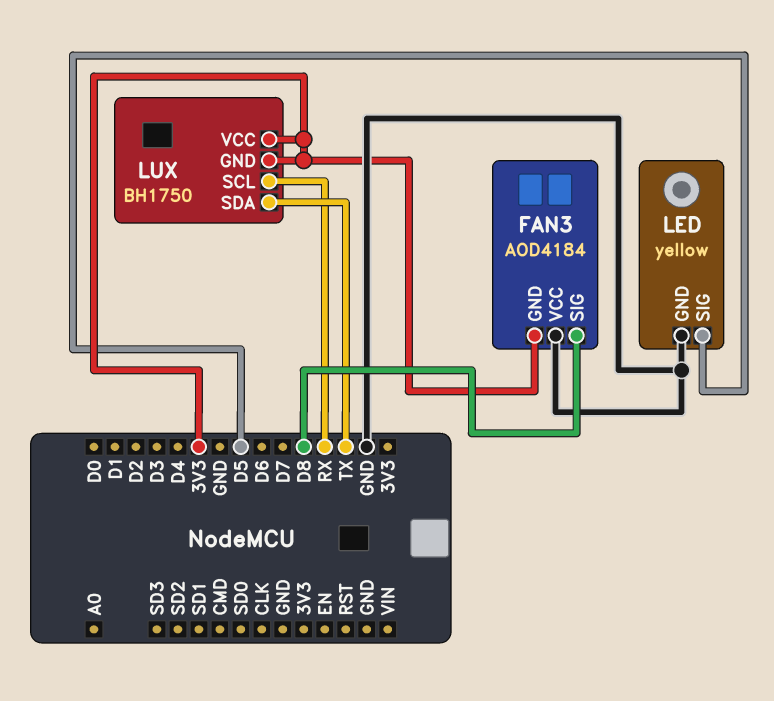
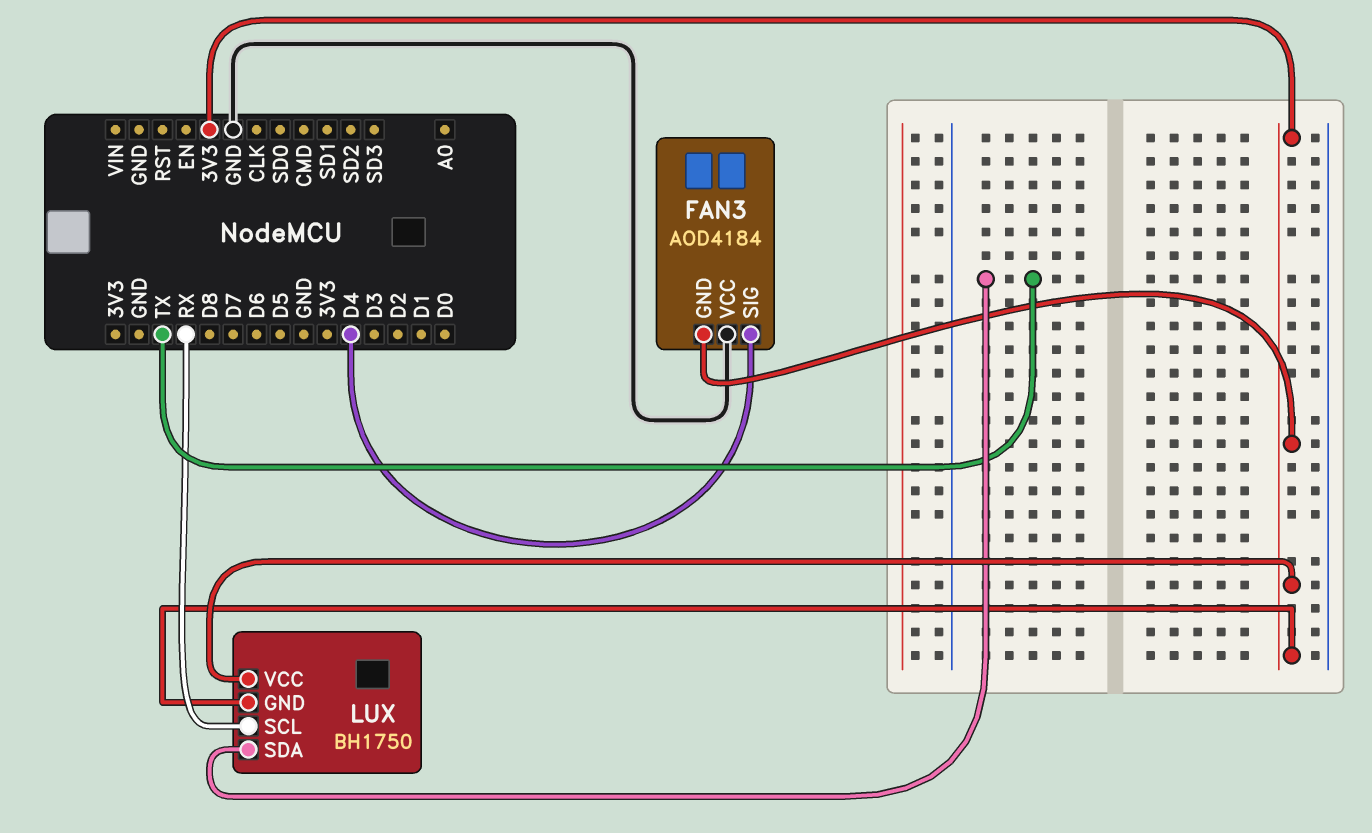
FAN3 pin SIG: D8 -> D4
LED: yellow -> none
LED pin GND: GND -> none
LED pin SIG: D5 -> none

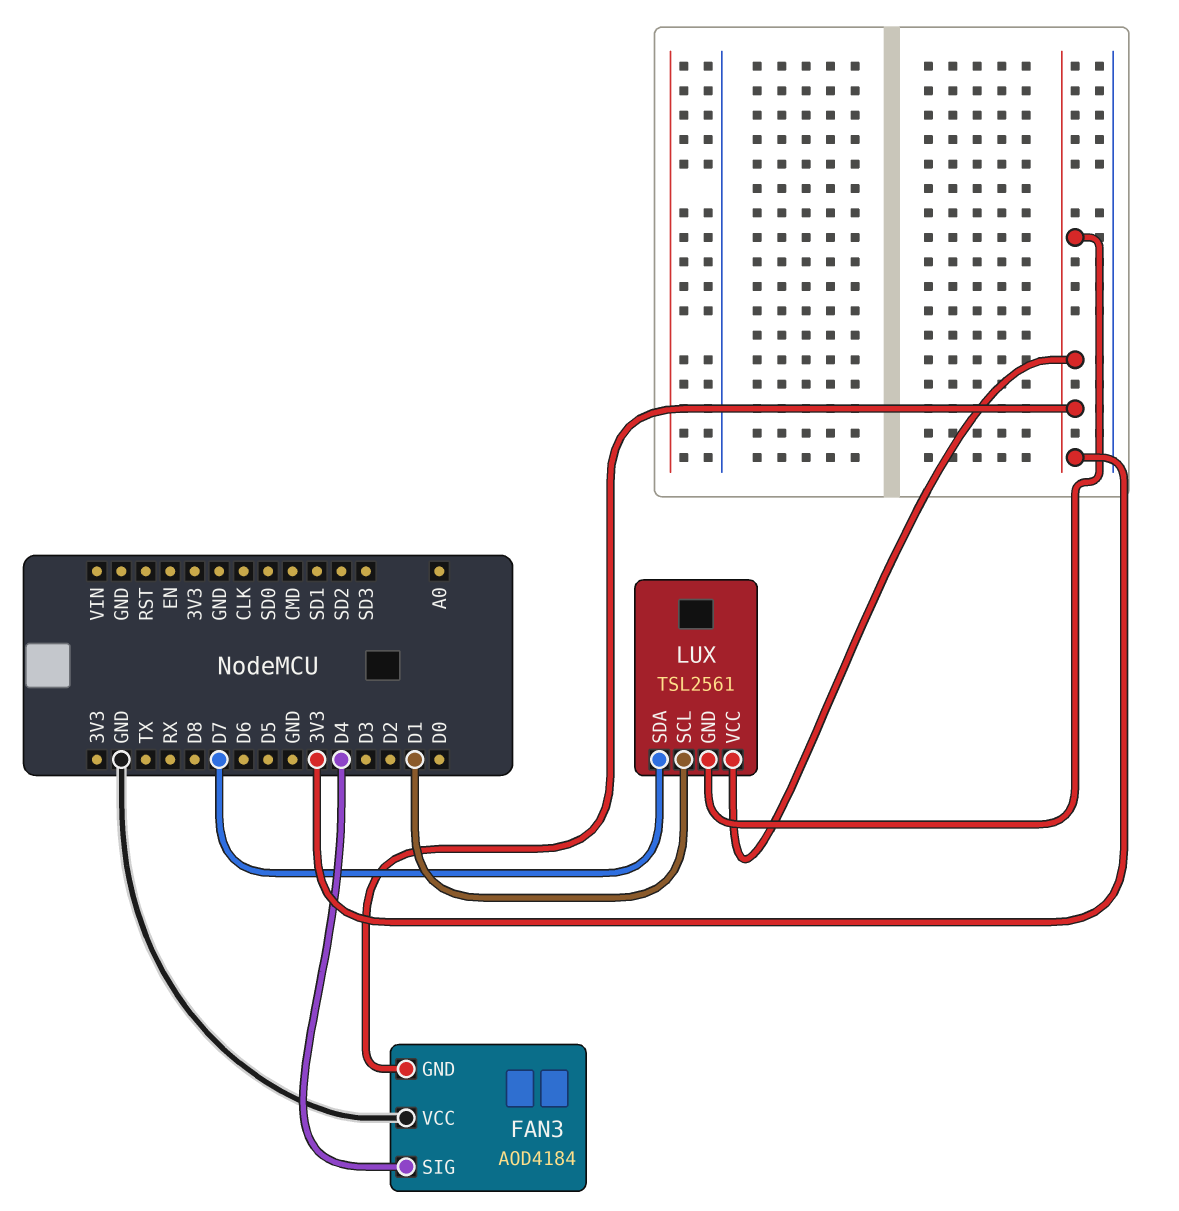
LUX: BH1750 -> TSL2561
LUX pin SCL: RX -> D1
LUX pin SDA: TX -> D7

